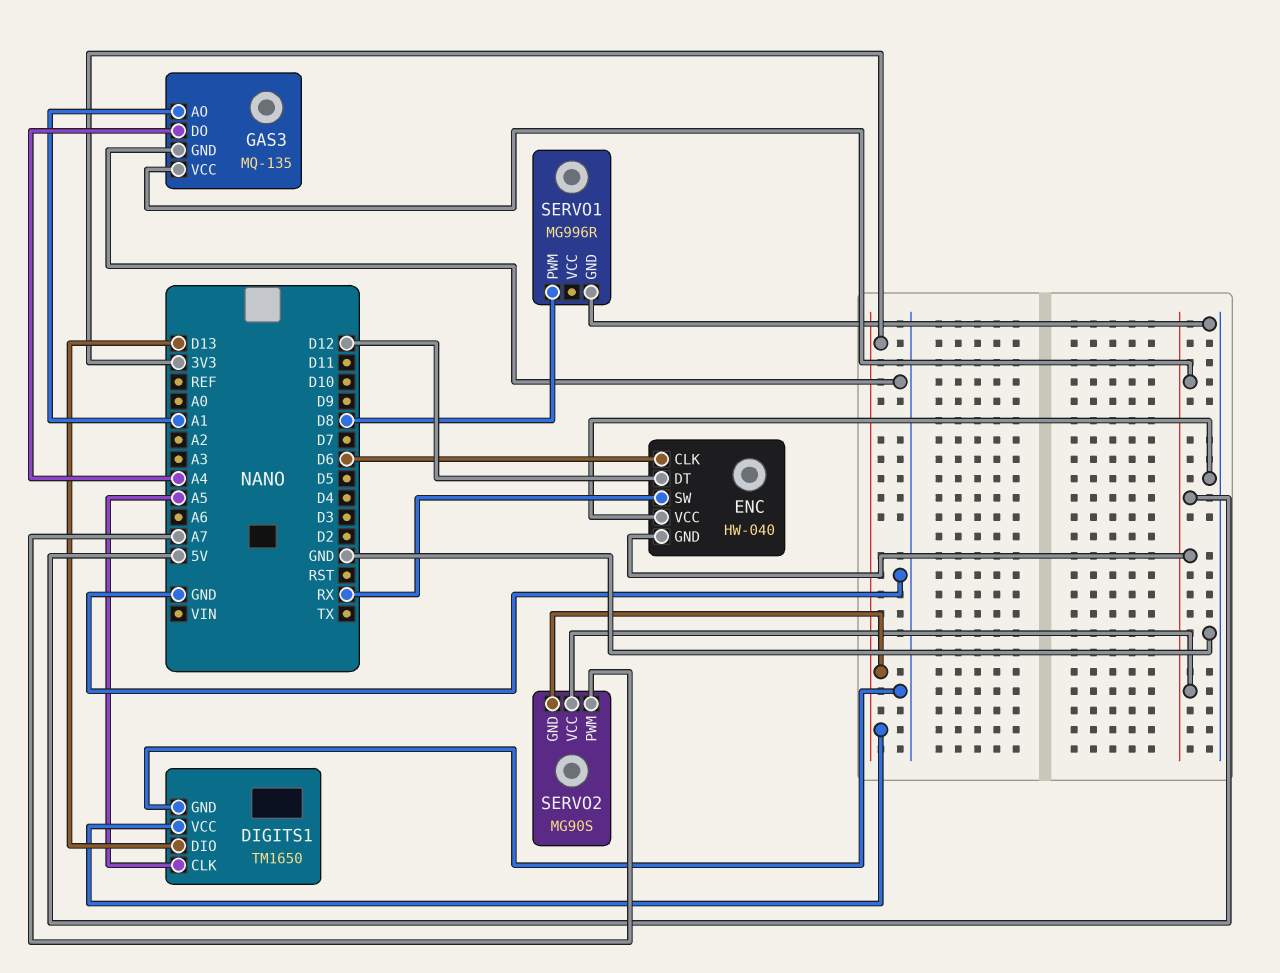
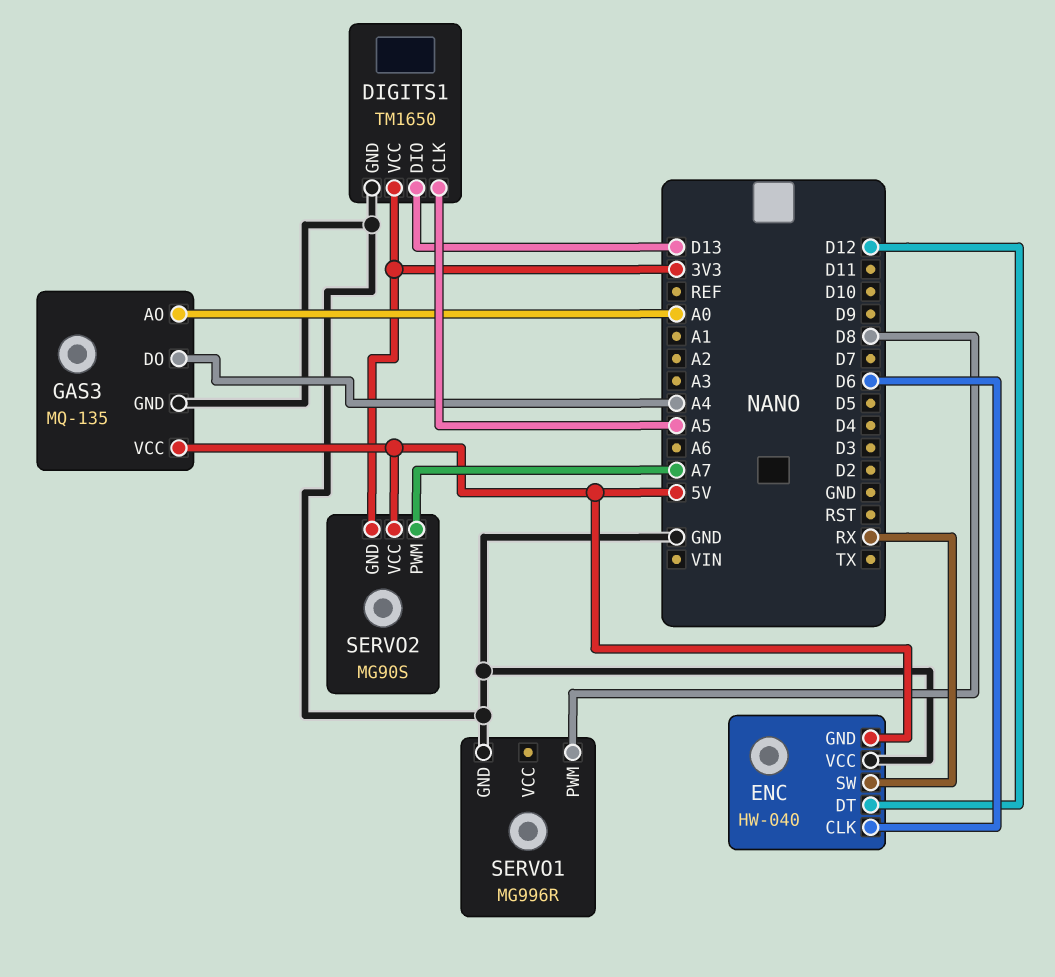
GAS3 pin AO: A1 -> A0

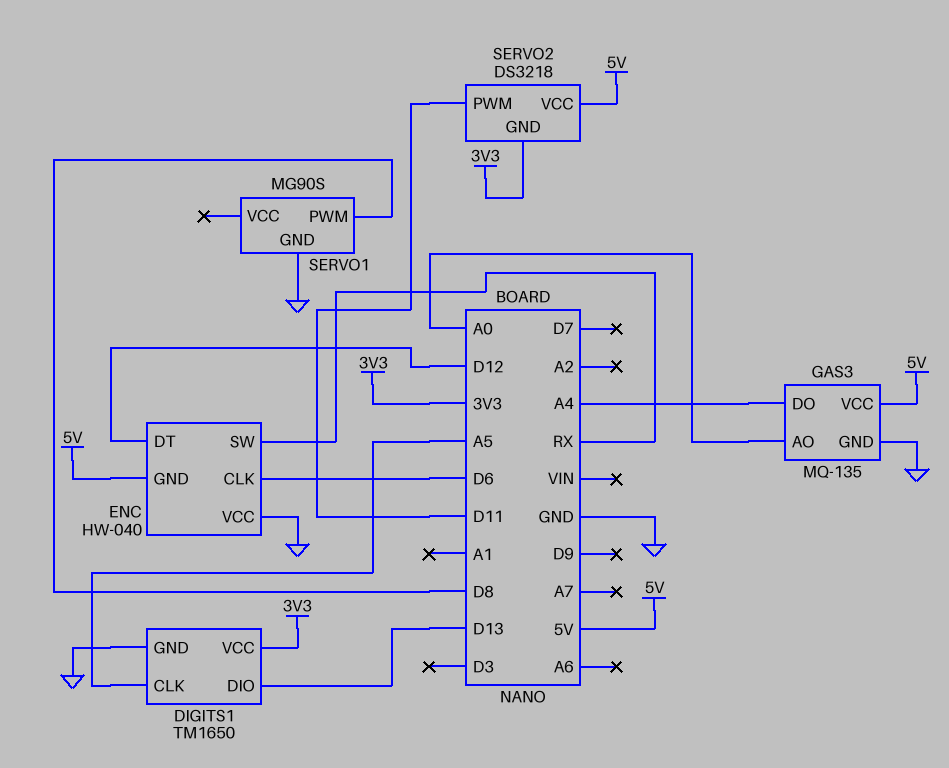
SERVO1: MG996R -> MG90S
SERVO2: MG90S -> DS3218
SERVO2 pin PWM: A7 -> D11

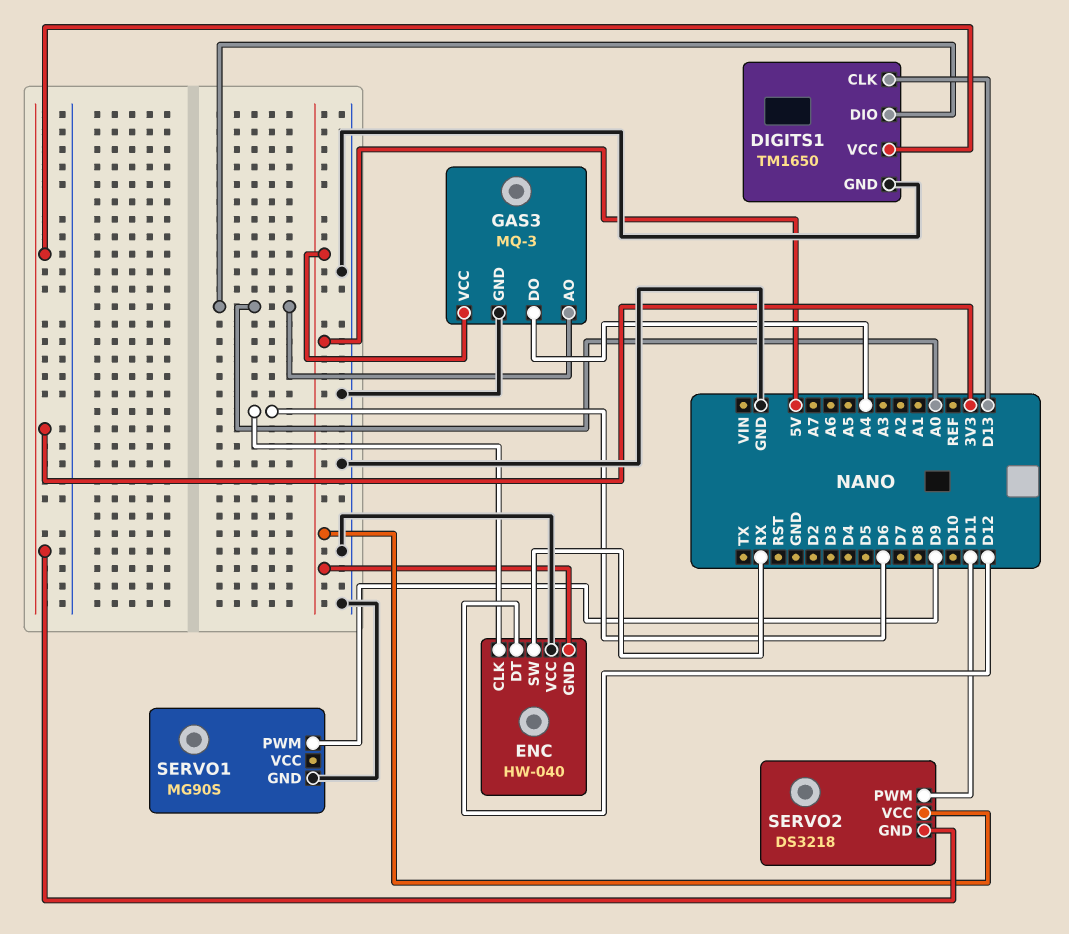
DIGITS1 pin CLK: A5 -> D13
DIGITS1 pin DIO: D13 -> A0
GAS3: MQ-135 -> MQ-3
SERVO1 pin PWM: D8 -> D9

